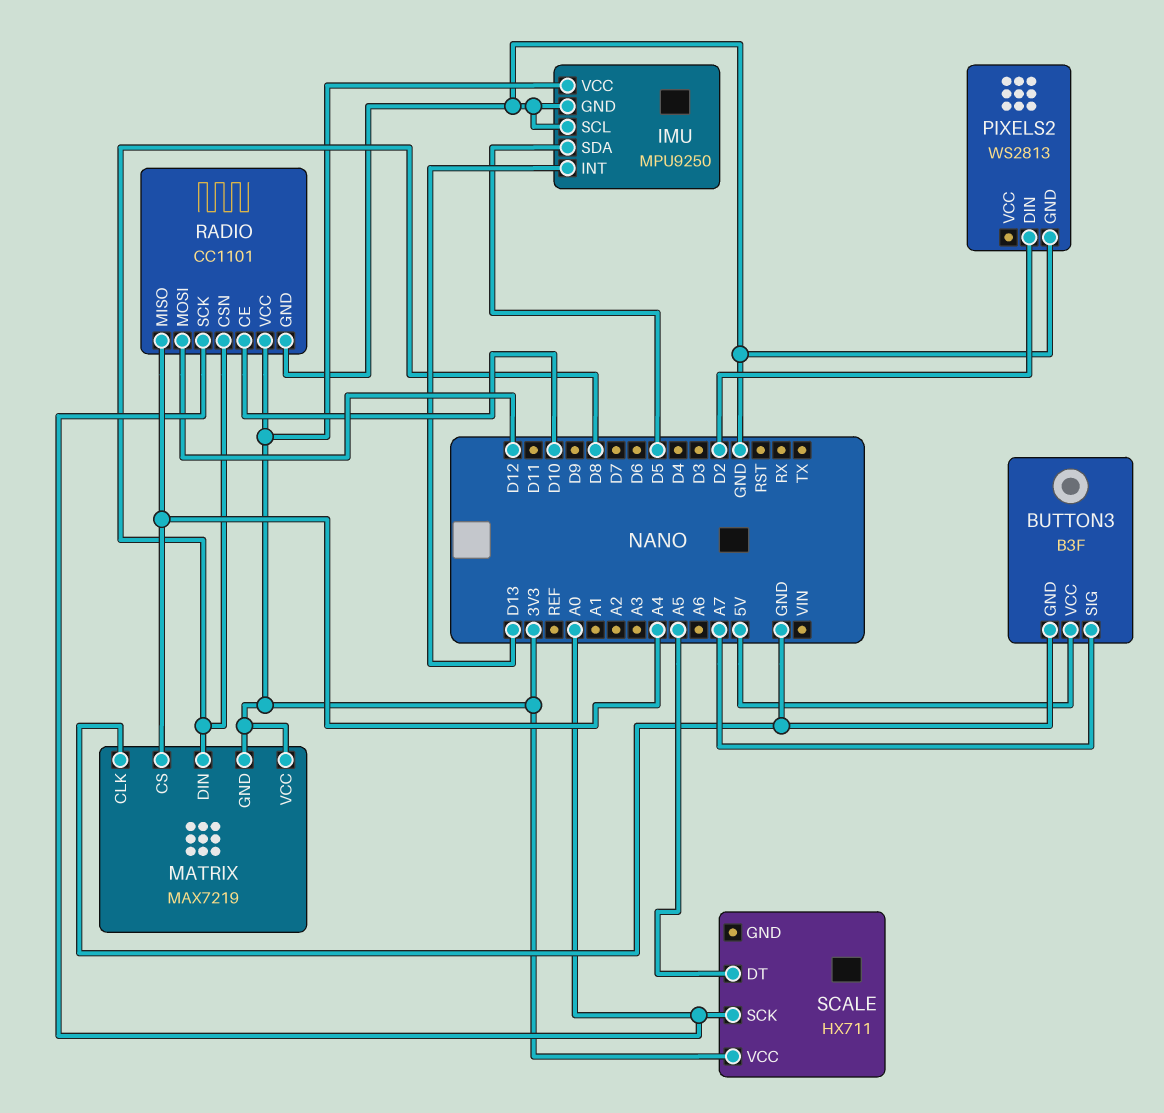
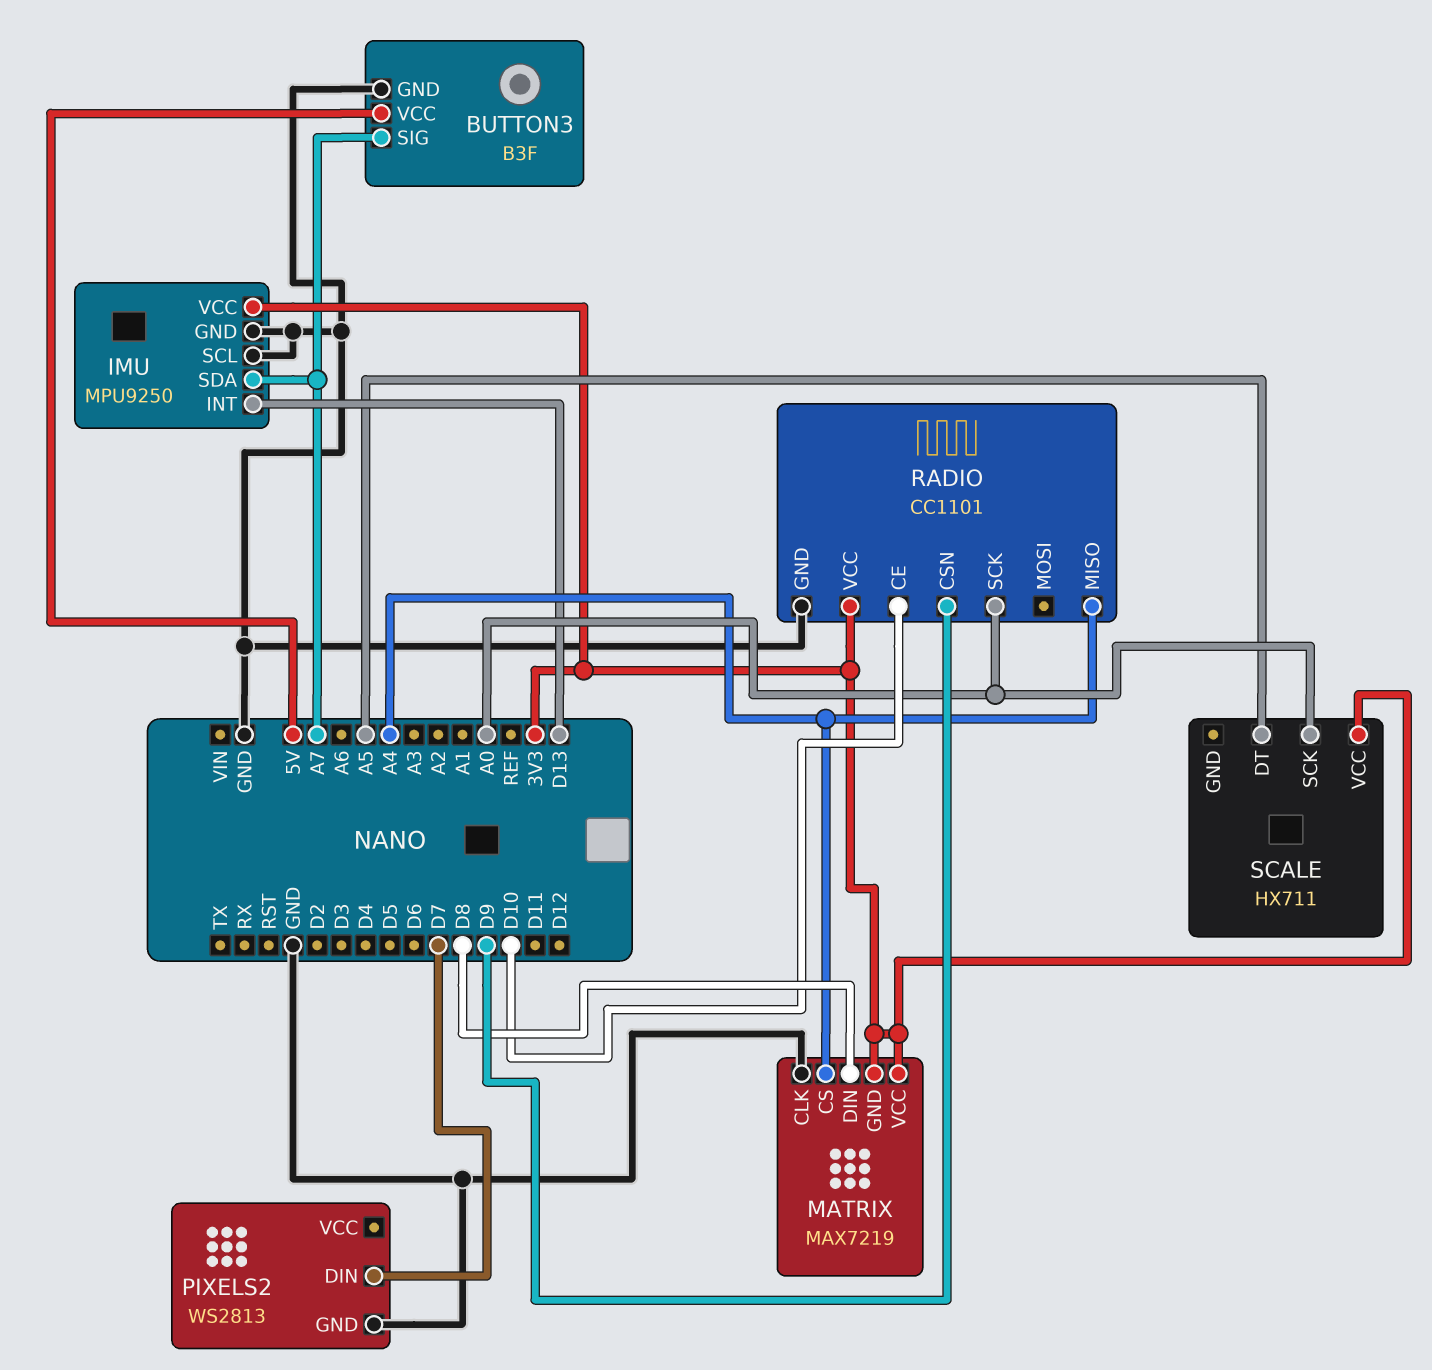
IMU pin SDA: D5 -> A7
PIXELS2 pin DIN: D2 -> D7
RADIO pin CSN: D8 -> D9
RADIO pin MOSI: D12 -> none

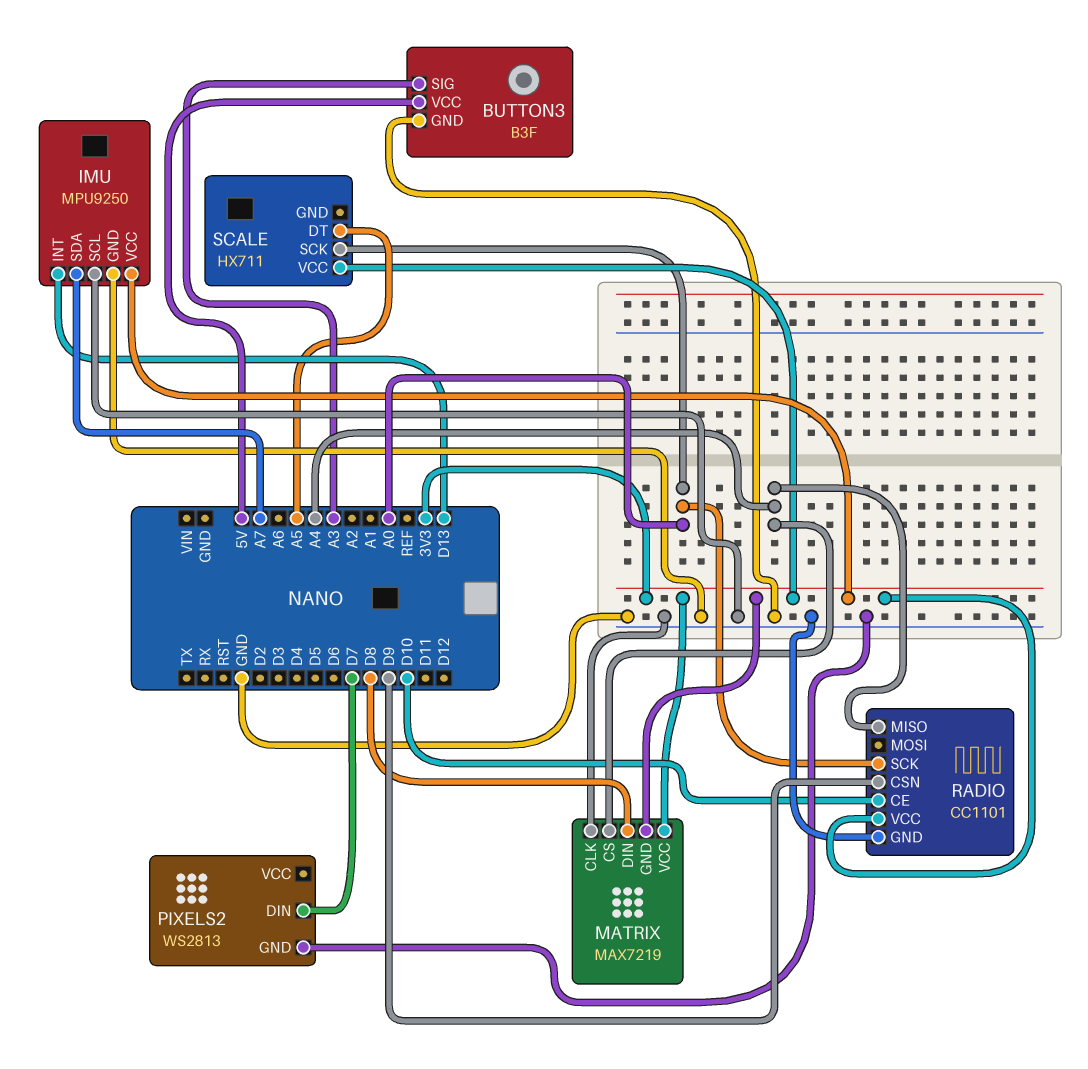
BUTTON3 pin SIG: A7 -> A3

